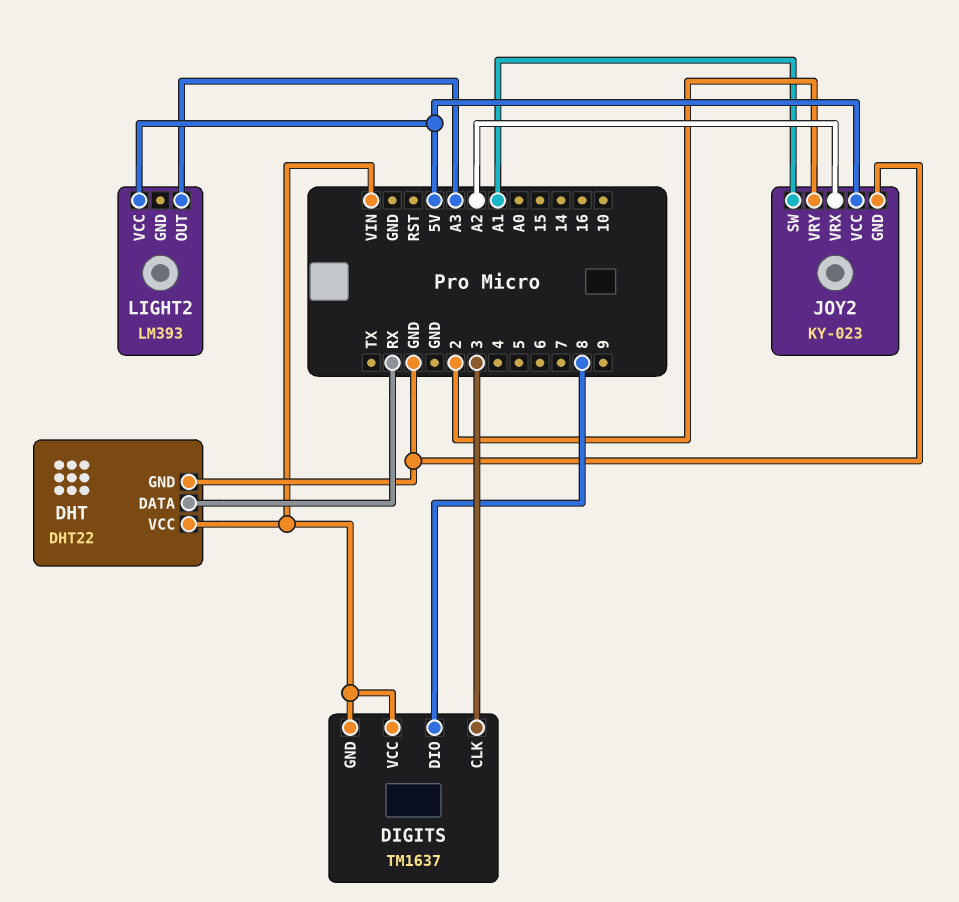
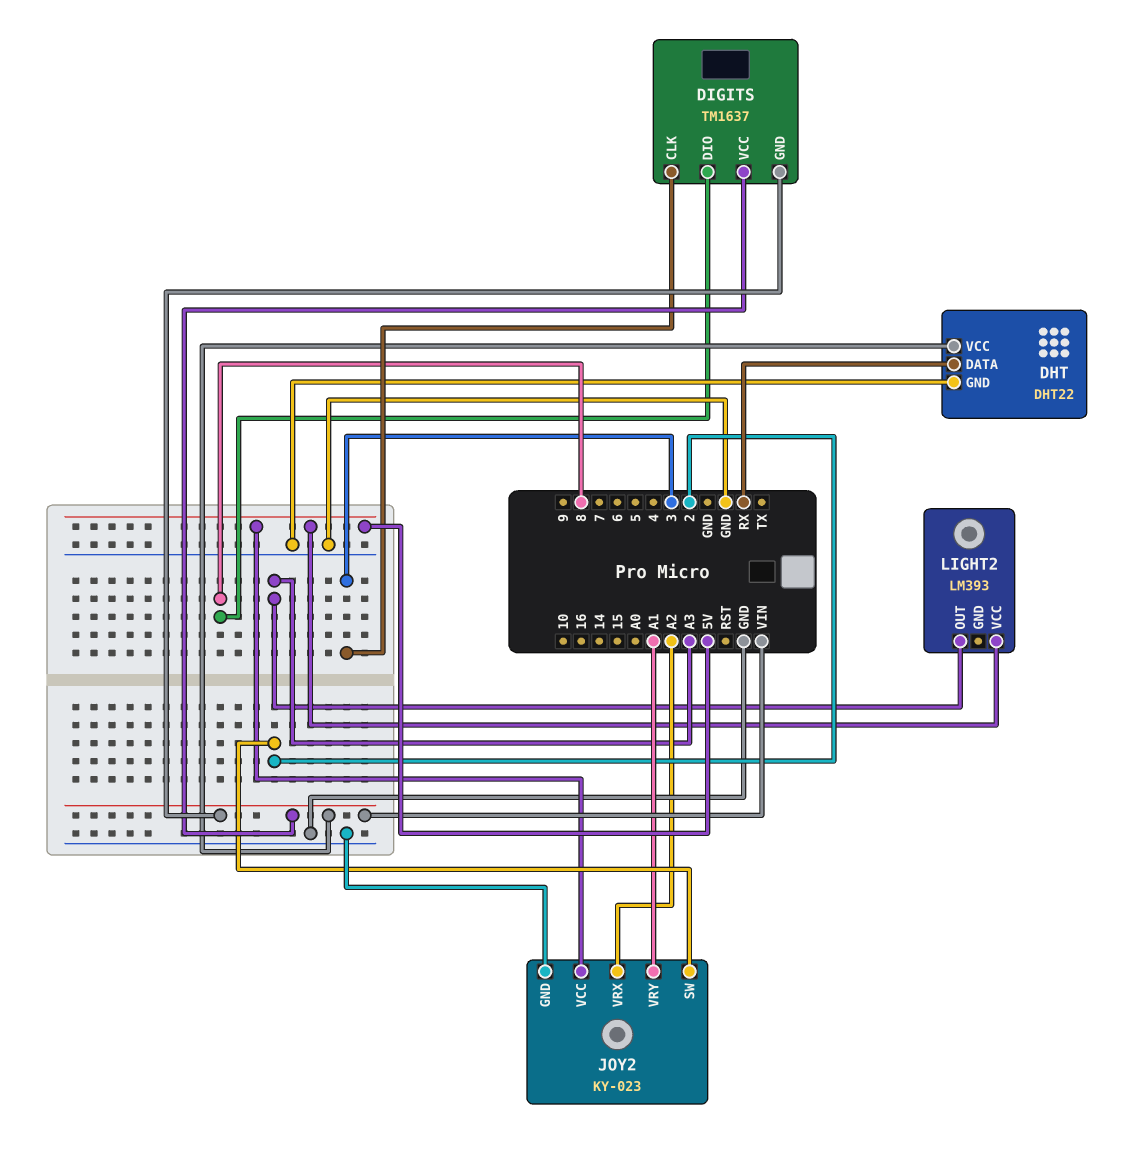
JOY2 pin SW: A1 -> 2
JOY2 pin VRY: 2 -> A1

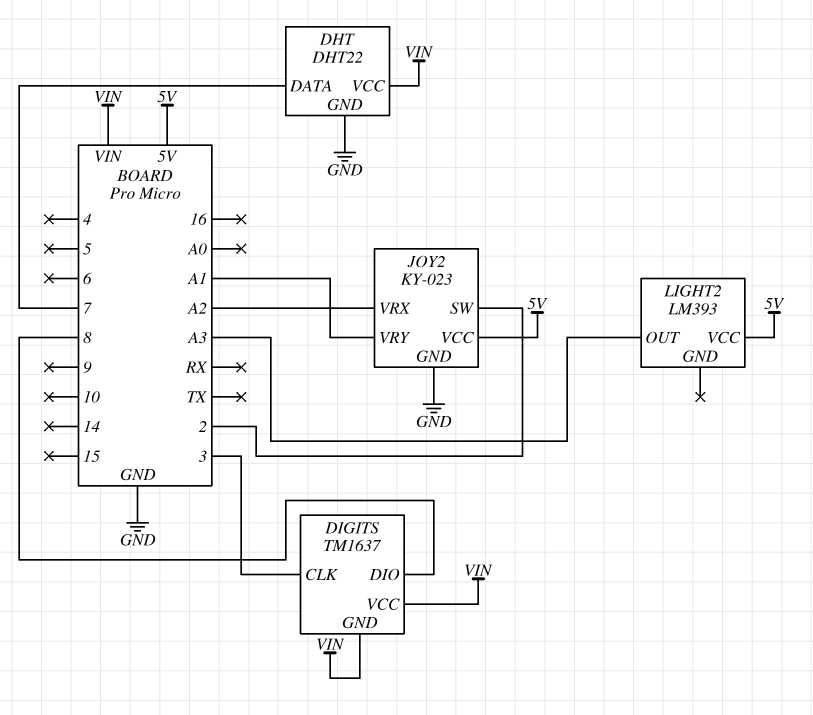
DHT pin DATA: RX -> 7

